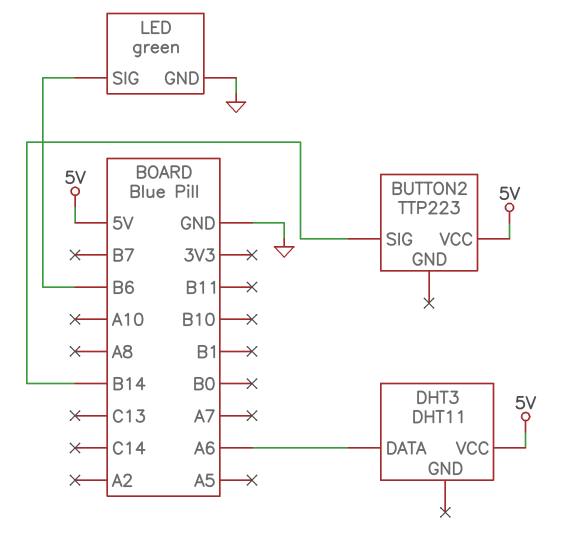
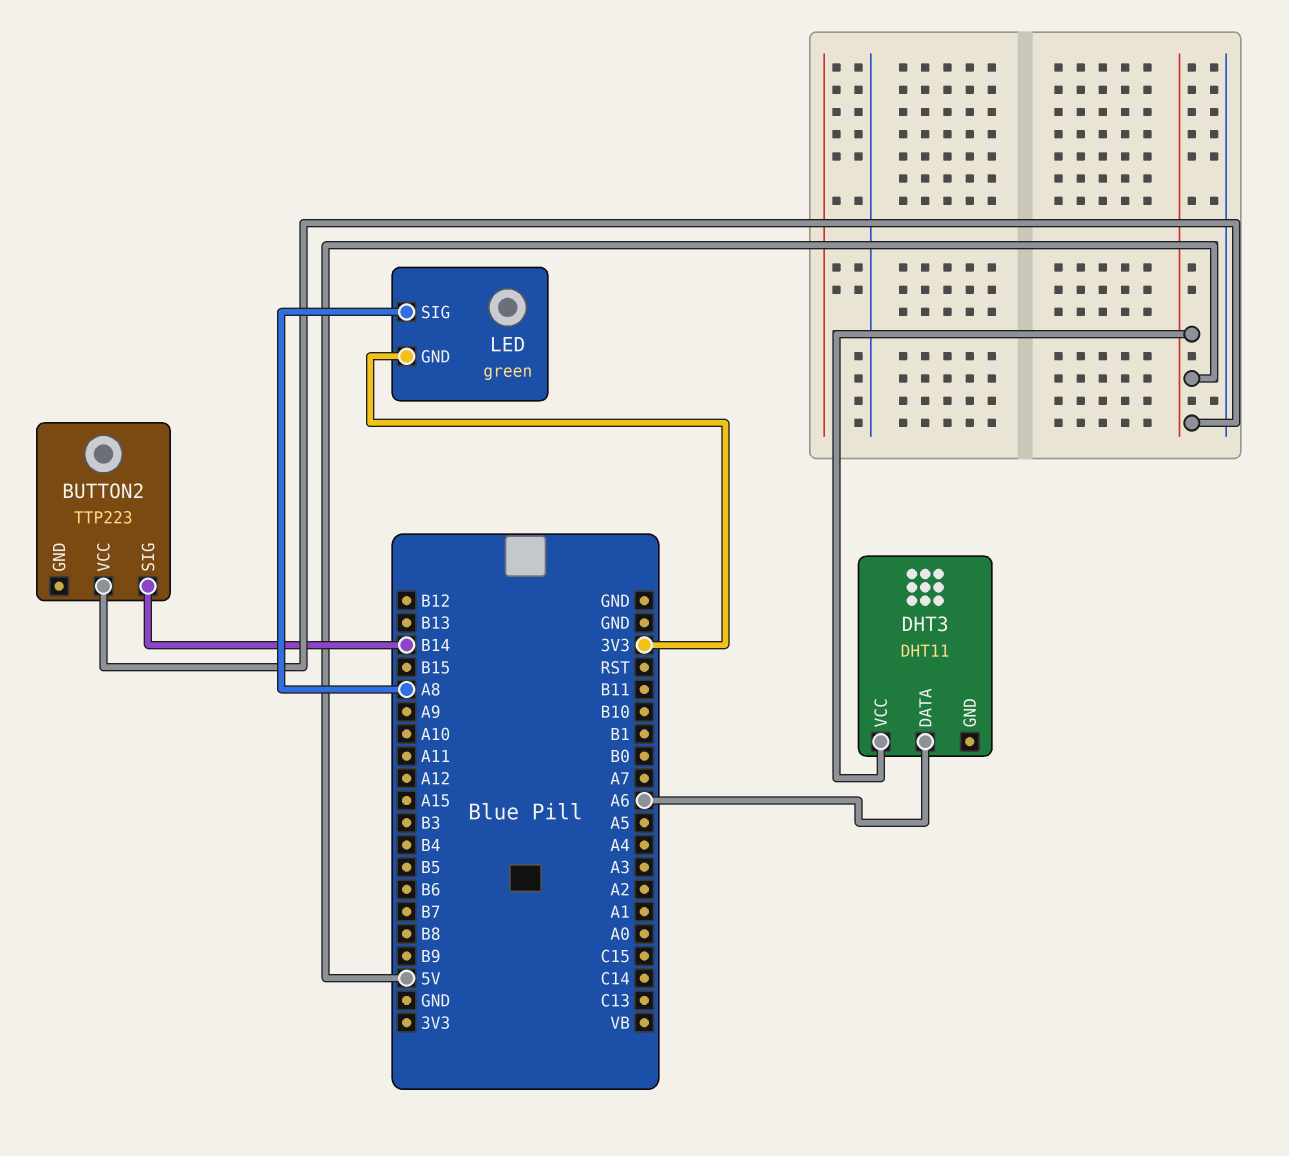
LED pin GND: GND -> 3V3
LED pin SIG: B6 -> A8

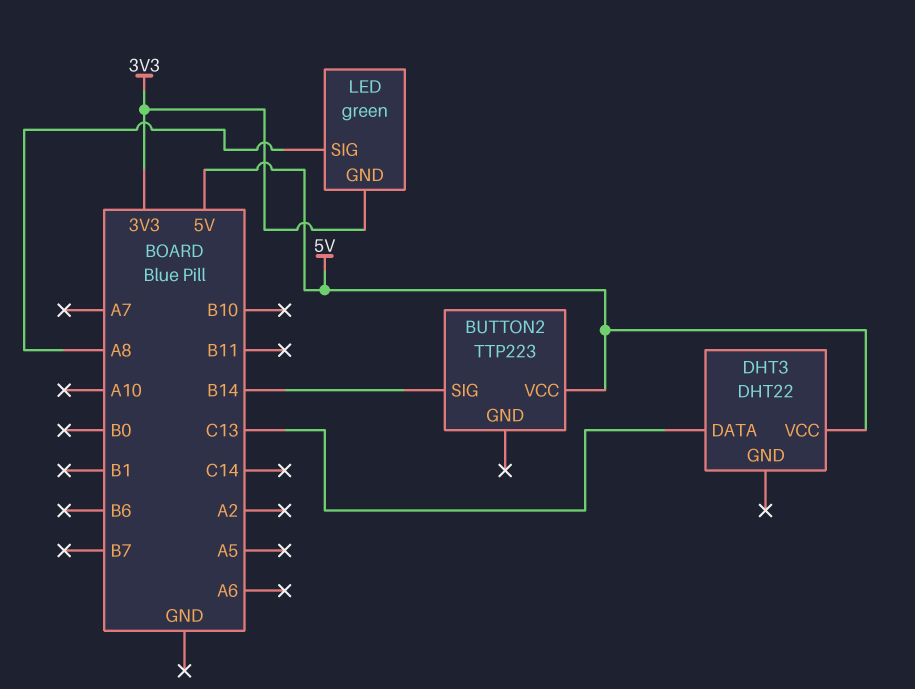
DHT3: DHT11 -> DHT22
DHT3 pin DATA: A6 -> C13

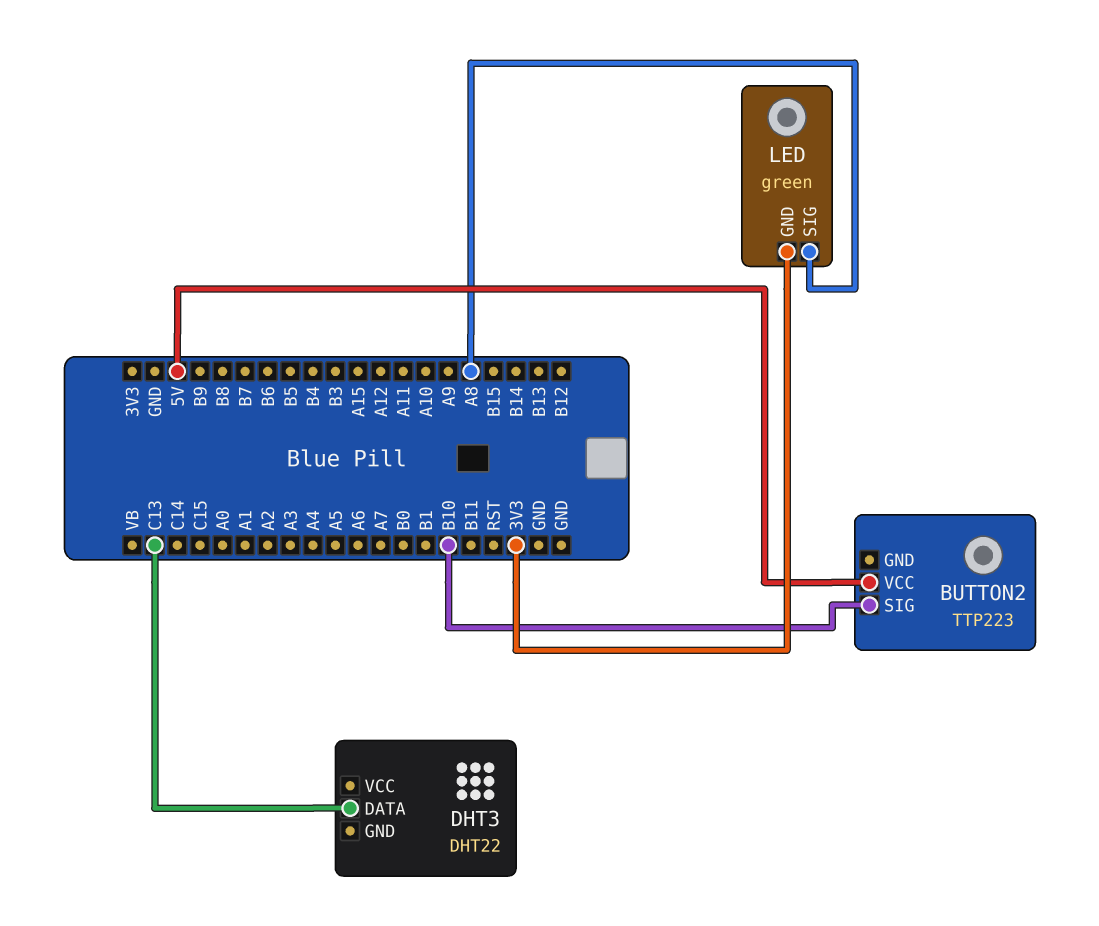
BUTTON2 pin SIG: B14 -> B10
DHT3 pin VCC: 5V -> none

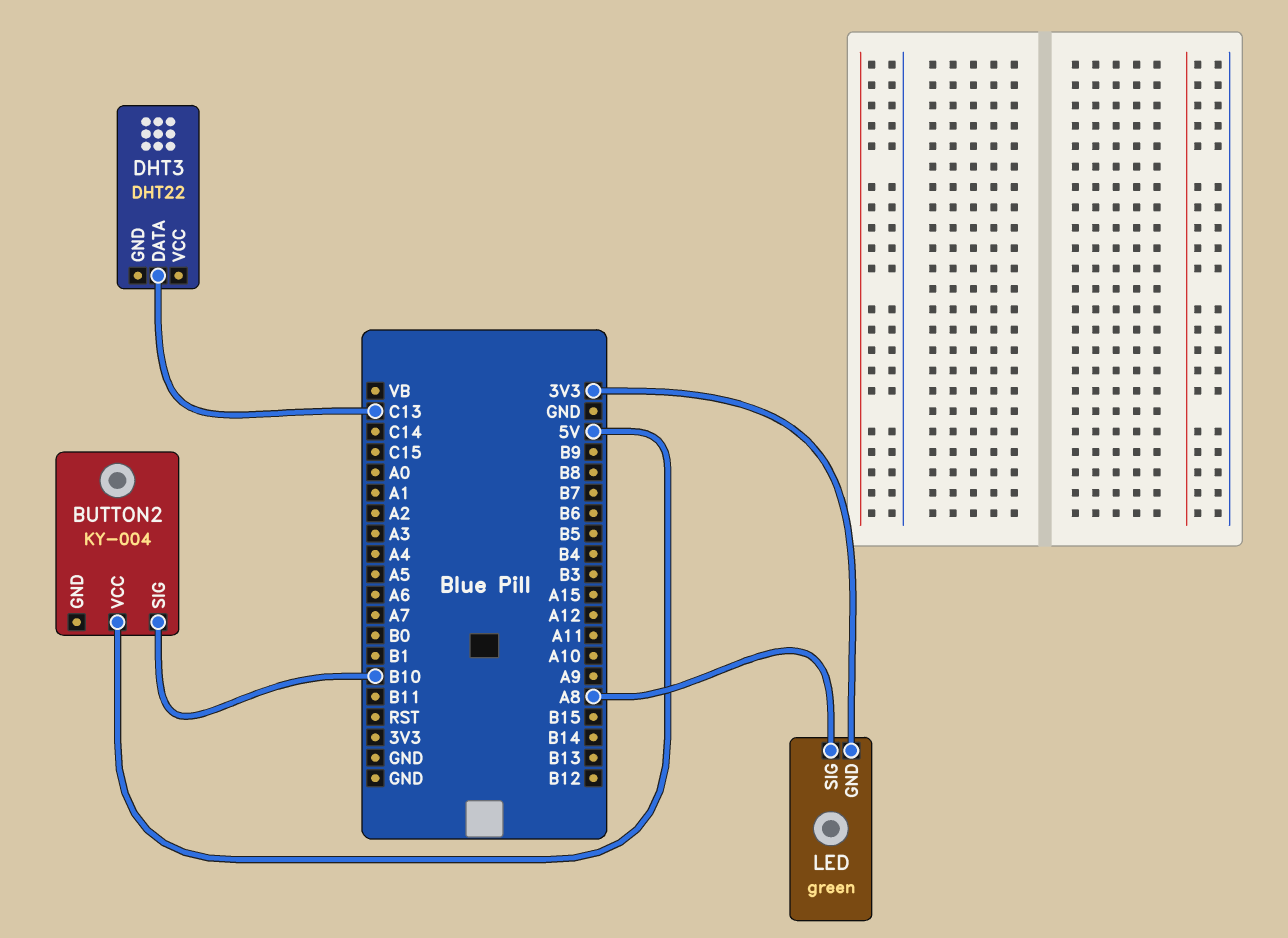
BUTTON2: TTP223 -> KY-004

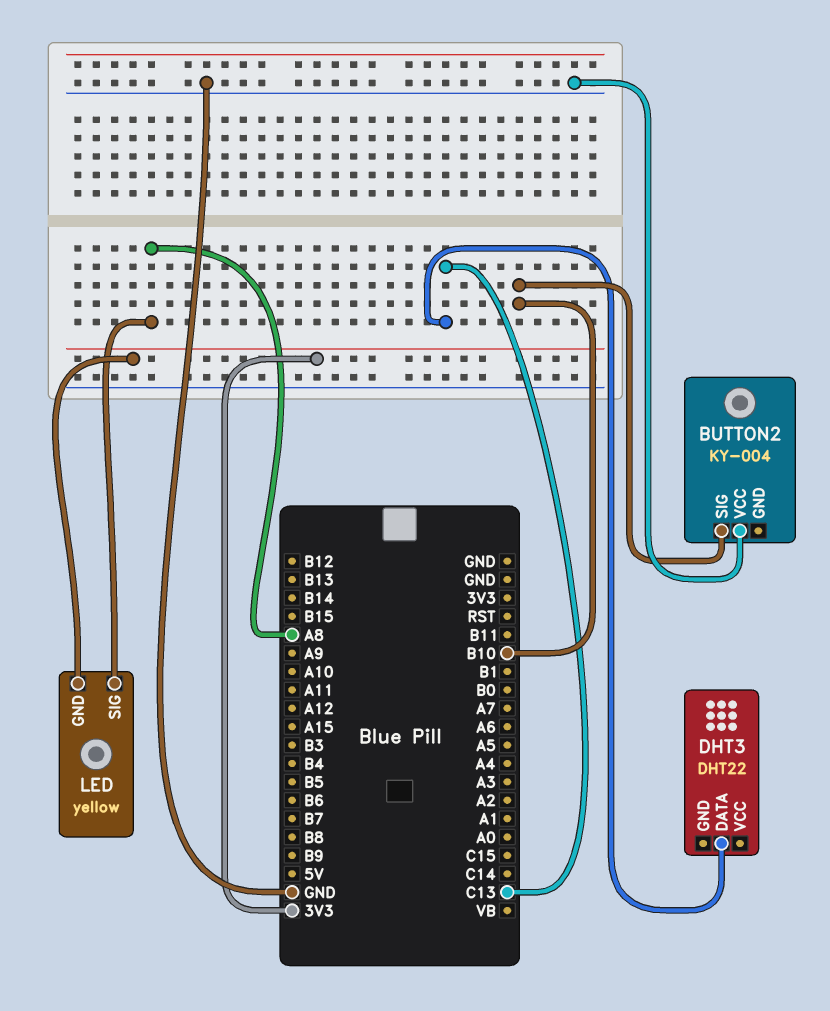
BUTTON2 pin VCC: 5V -> GND
LED: green -> yellow

